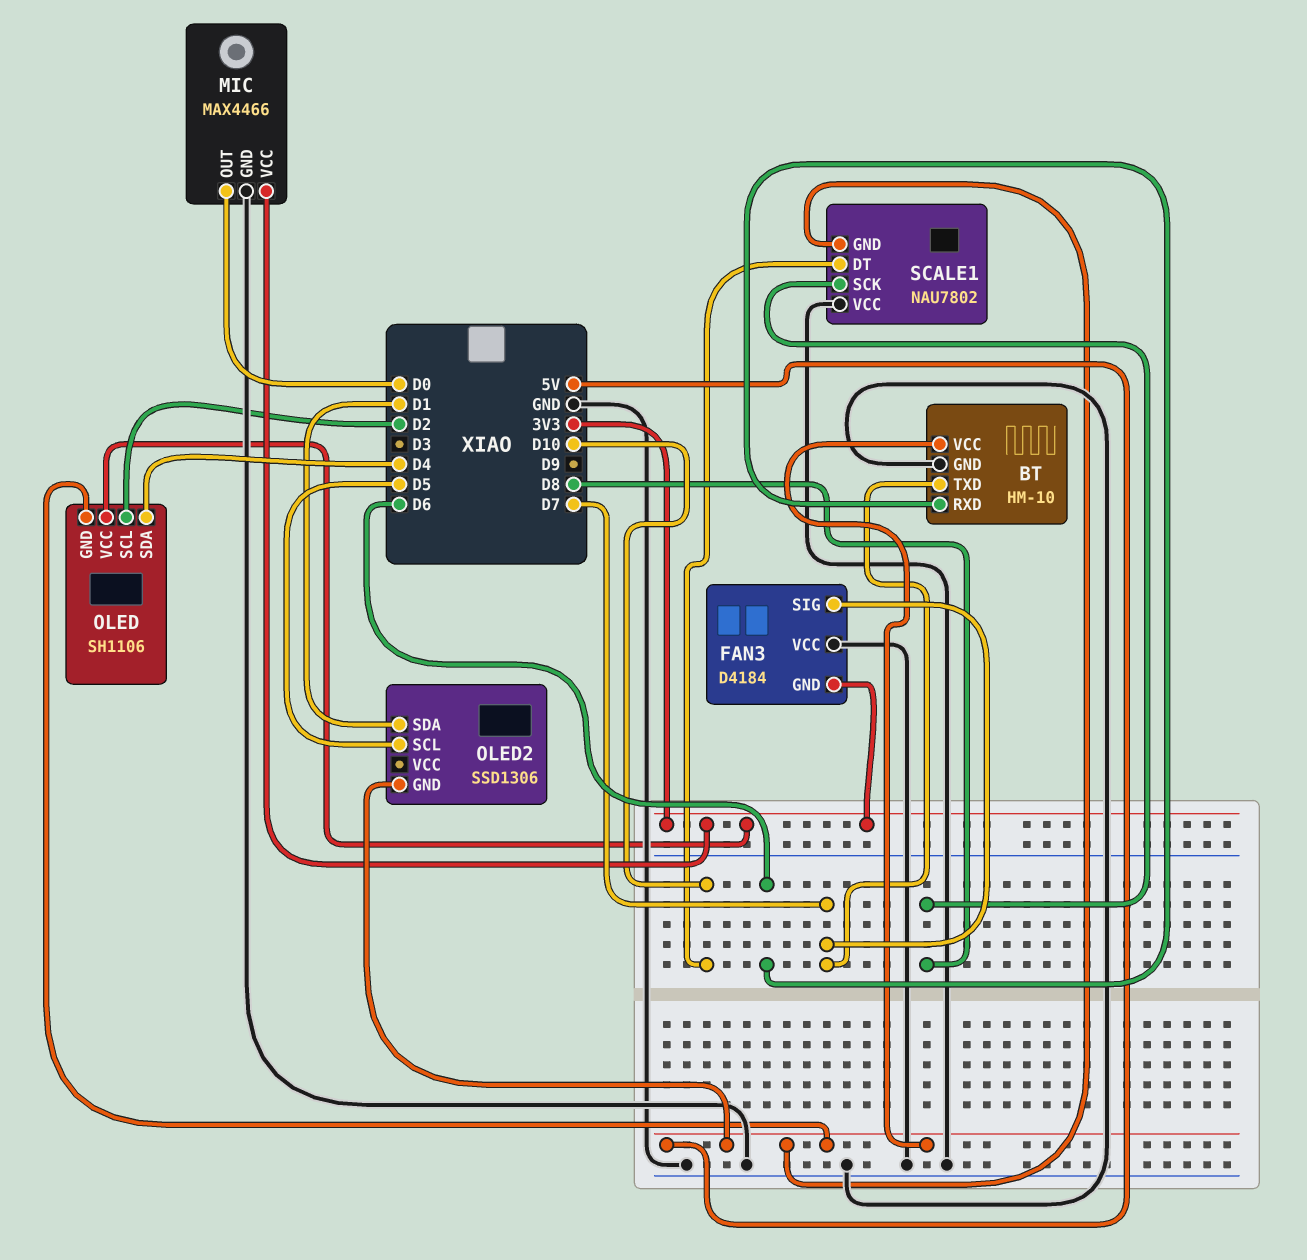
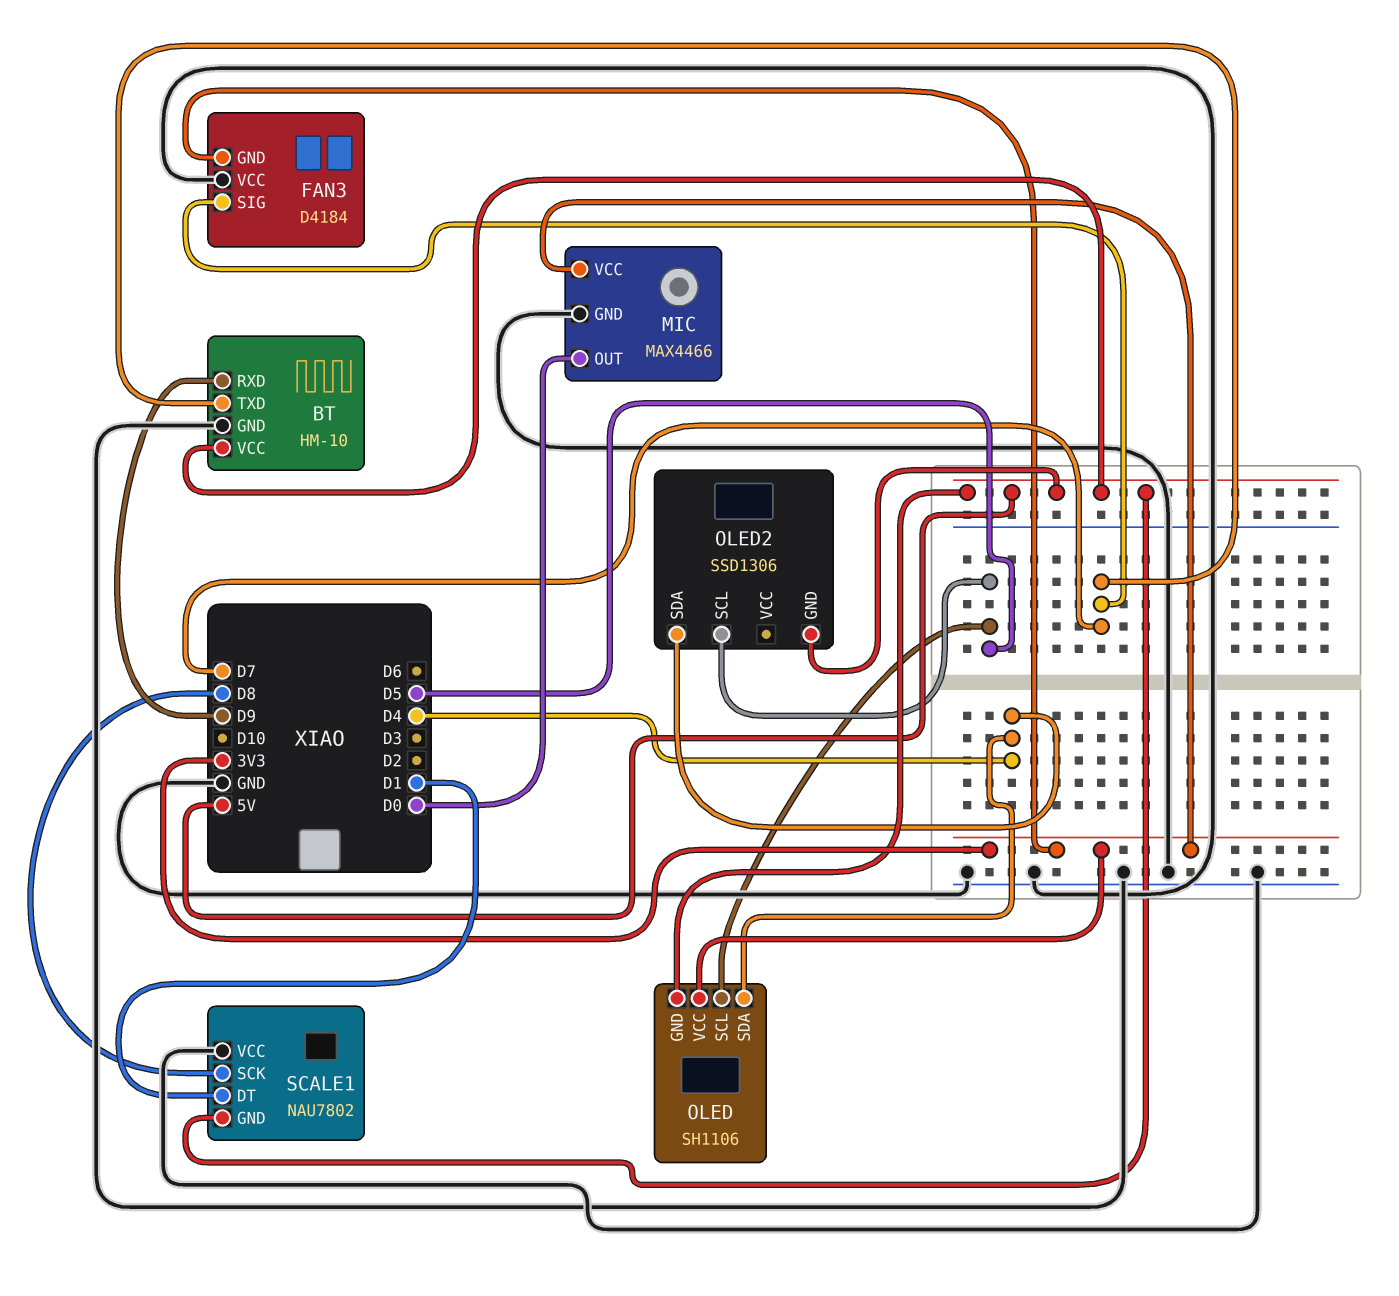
BT pin RXD: D6 -> D9
OLED pin SCL: D2 -> D5
OLED2 pin SDA: D1 -> D4
SCALE1 pin DT: D10 -> D1

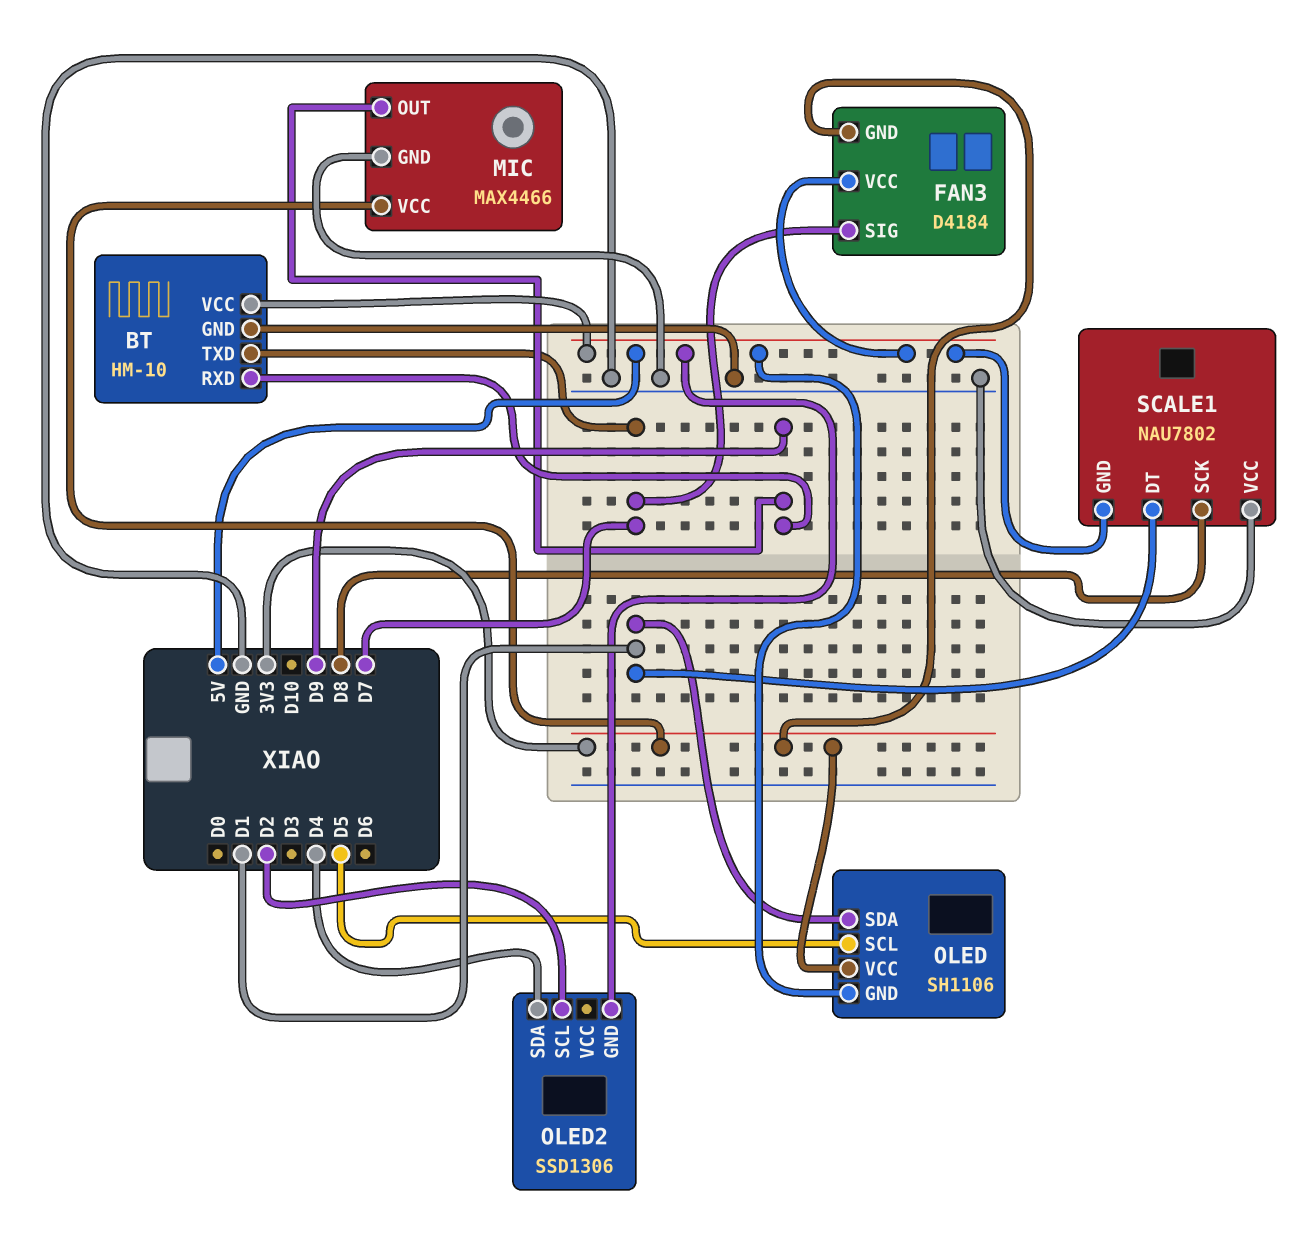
FAN3 pin VCC: GND -> 5V
MIC pin OUT: D0 -> D9
OLED pin SDA: D4 -> D1
OLED2 pin SCL: D5 -> D2

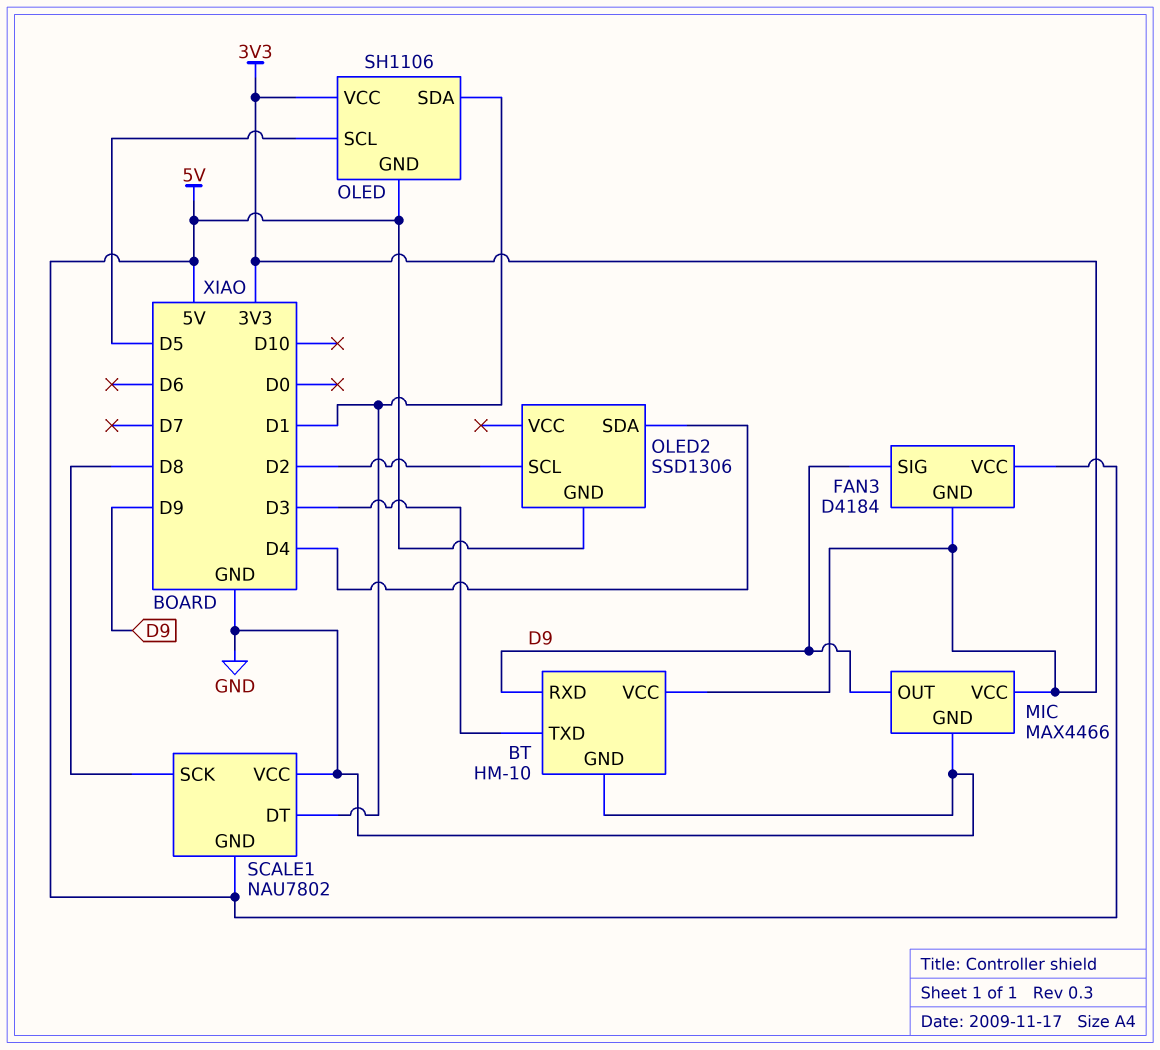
BT pin TXD: D7 -> D3
BT pin VCC: 5V -> 3V3
FAN3 pin SIG: D7 -> D9

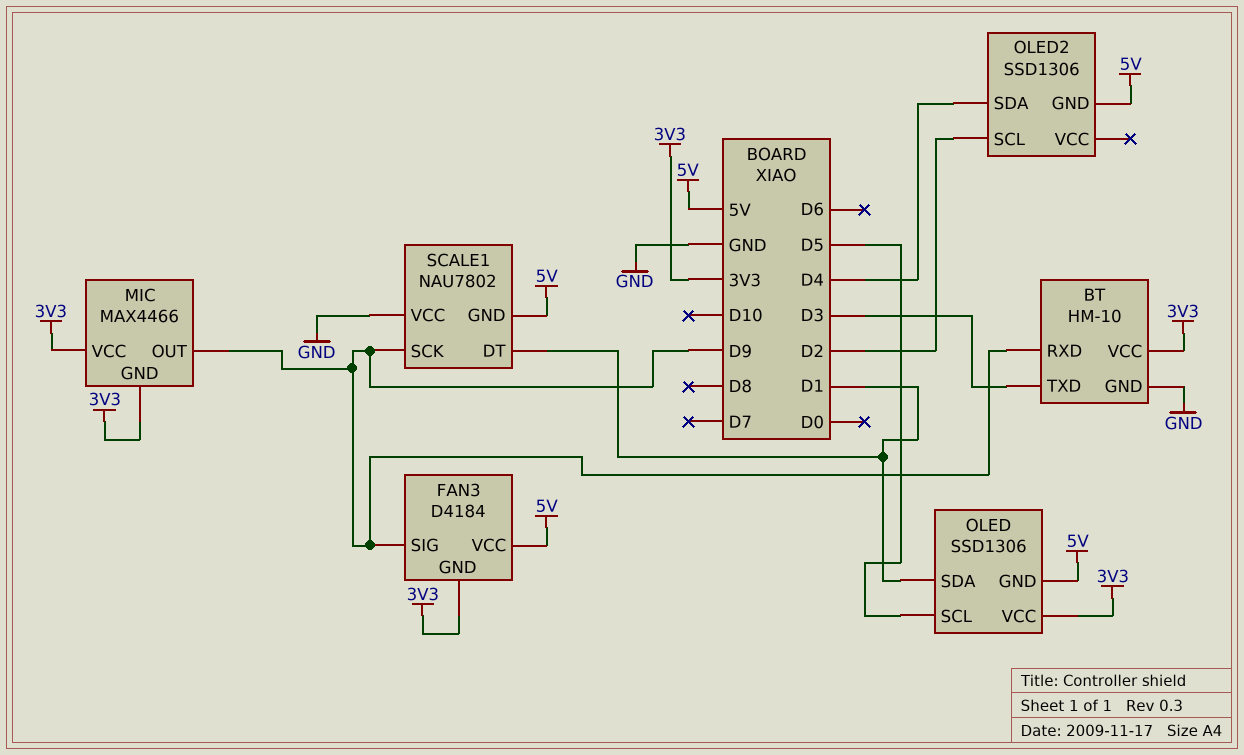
MIC pin GND: GND -> 3V3
OLED: SH1106 -> SSD1306
SCALE1 pin SCK: D8 -> D9

